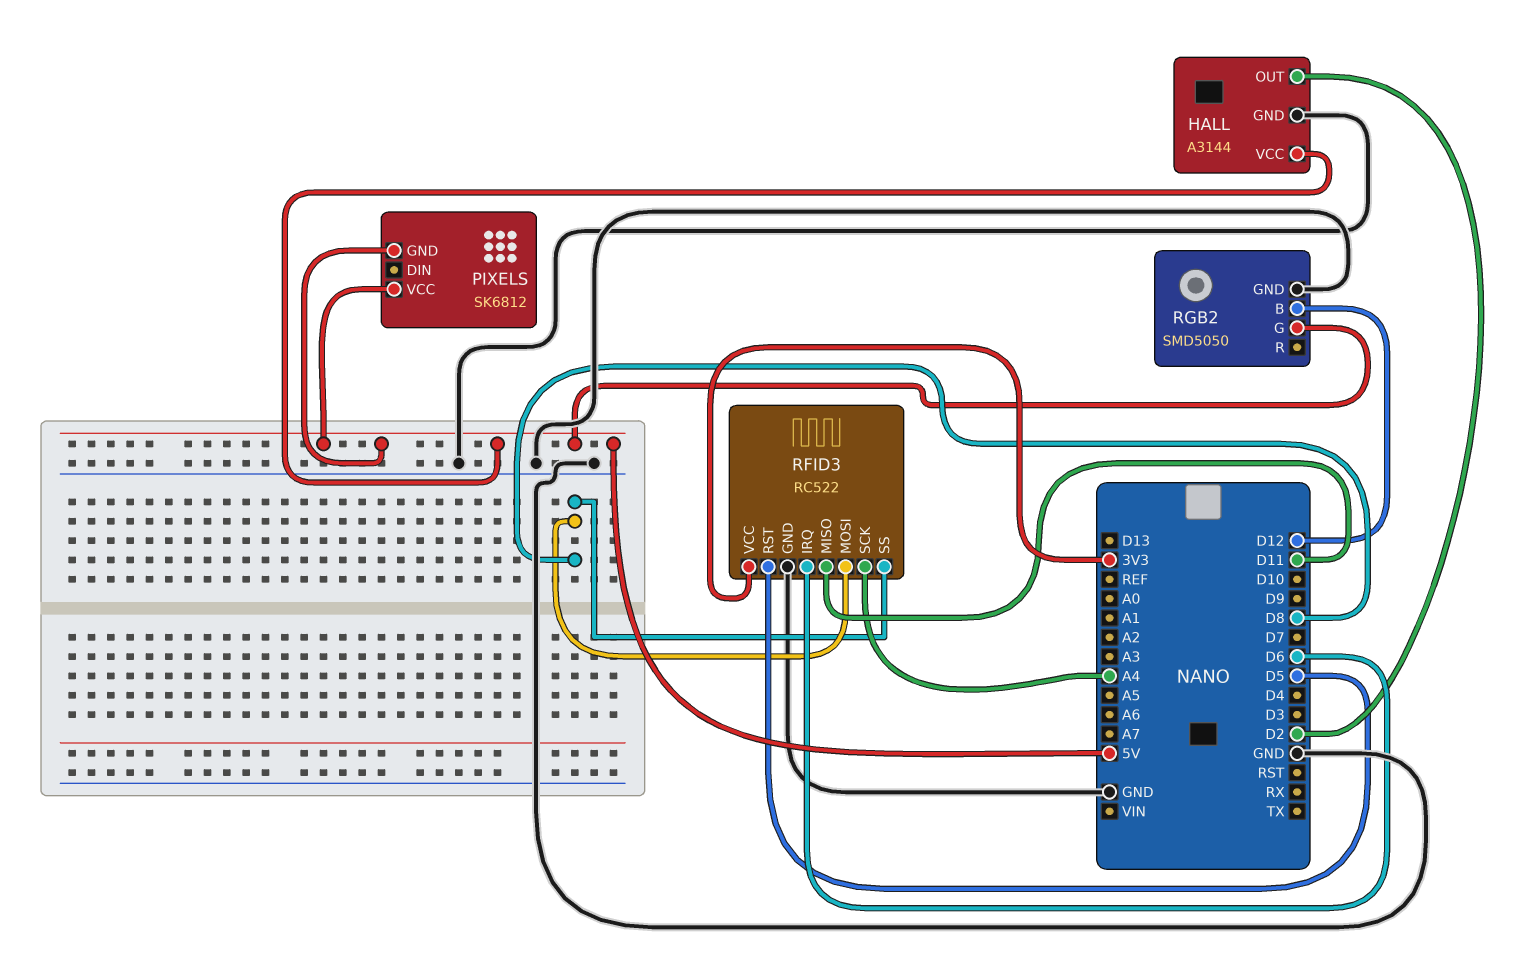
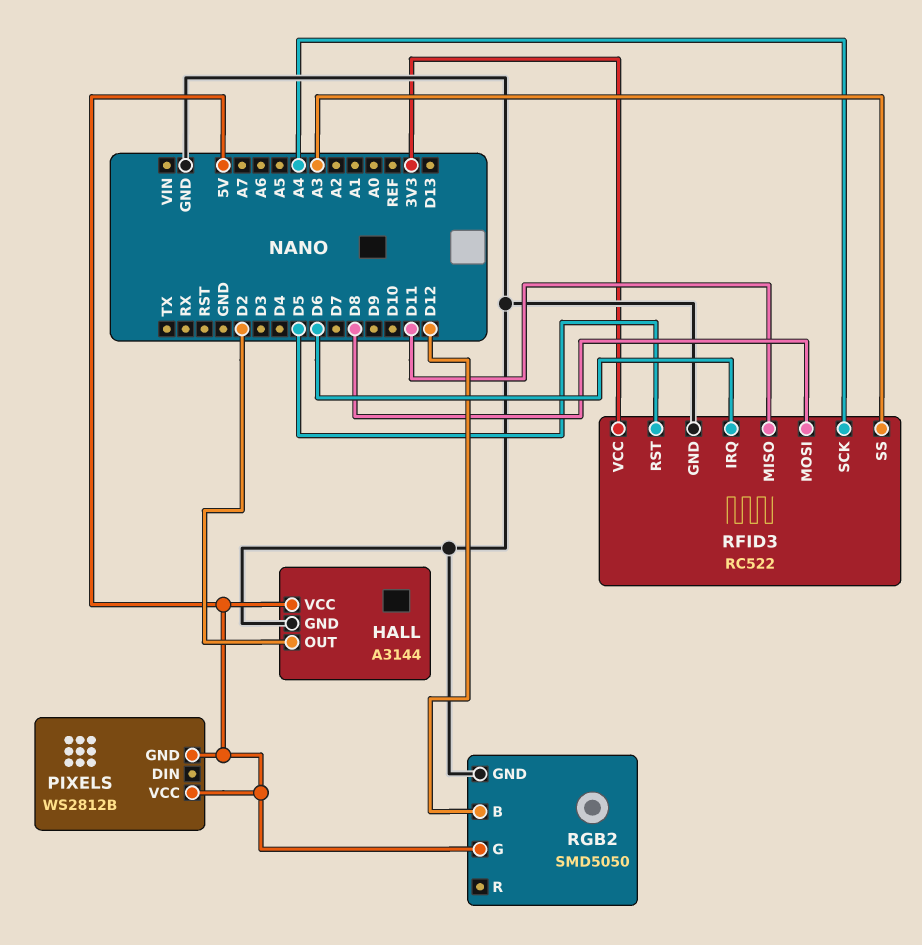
PIXELS: SK6812 -> WS2812B
RFID3 pin SS: D8 -> A3

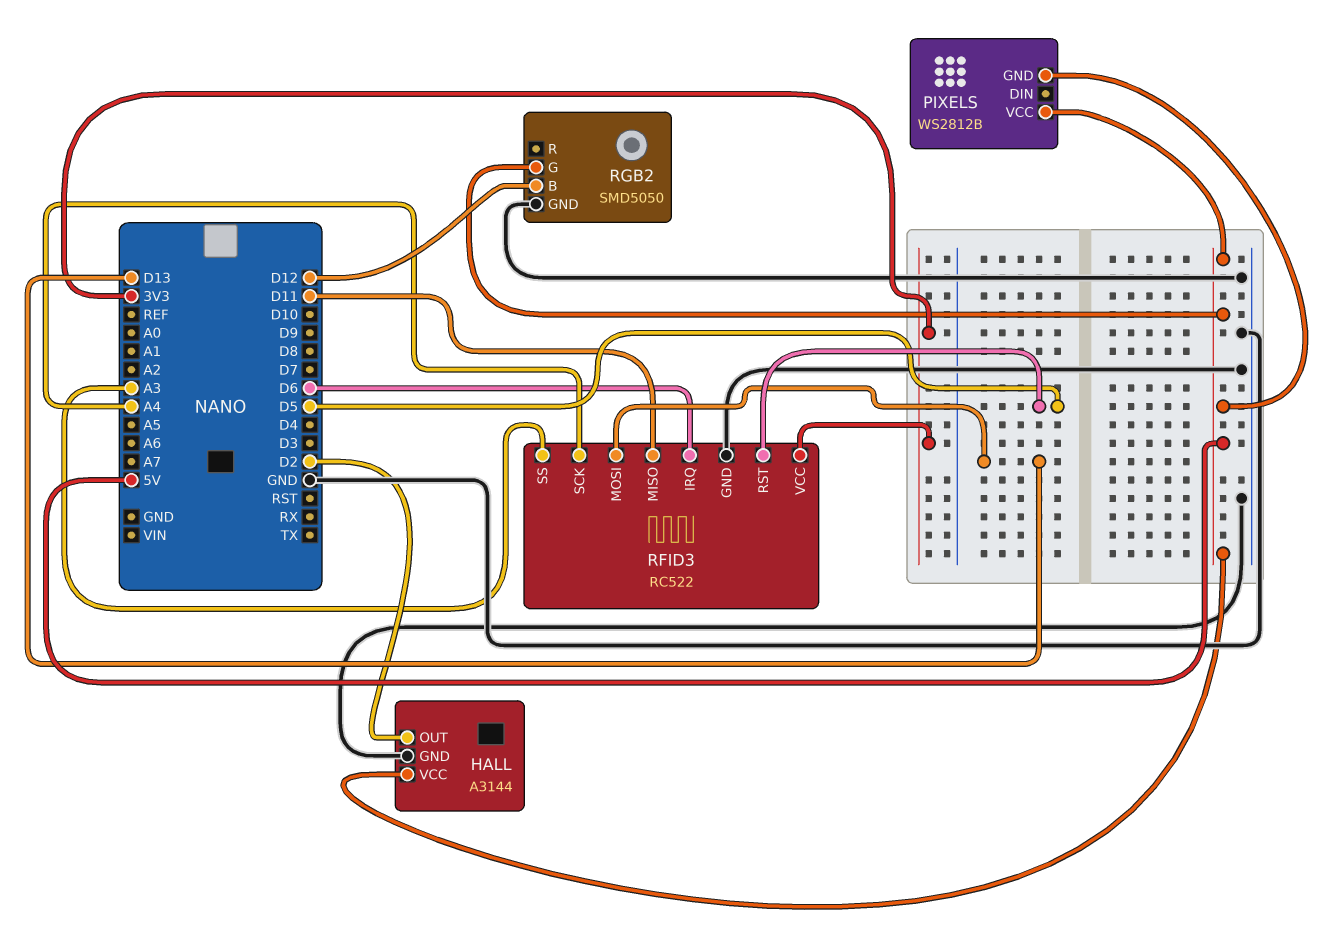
RFID3 pin MOSI: D8 -> D13

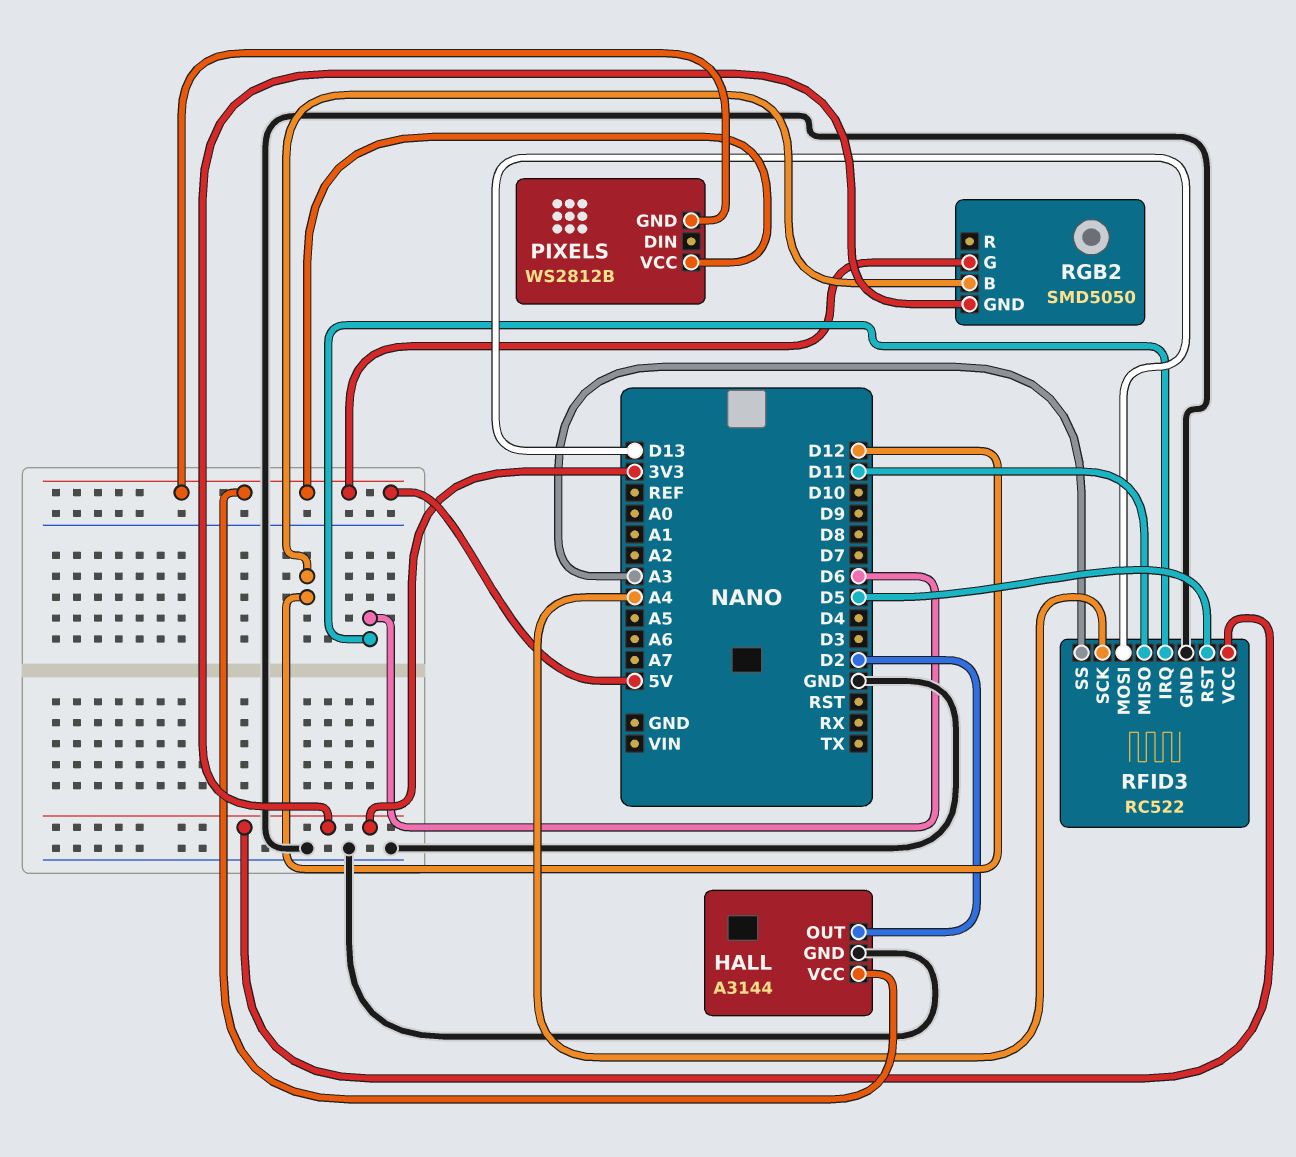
RGB2 pin GND: GND -> 3V3

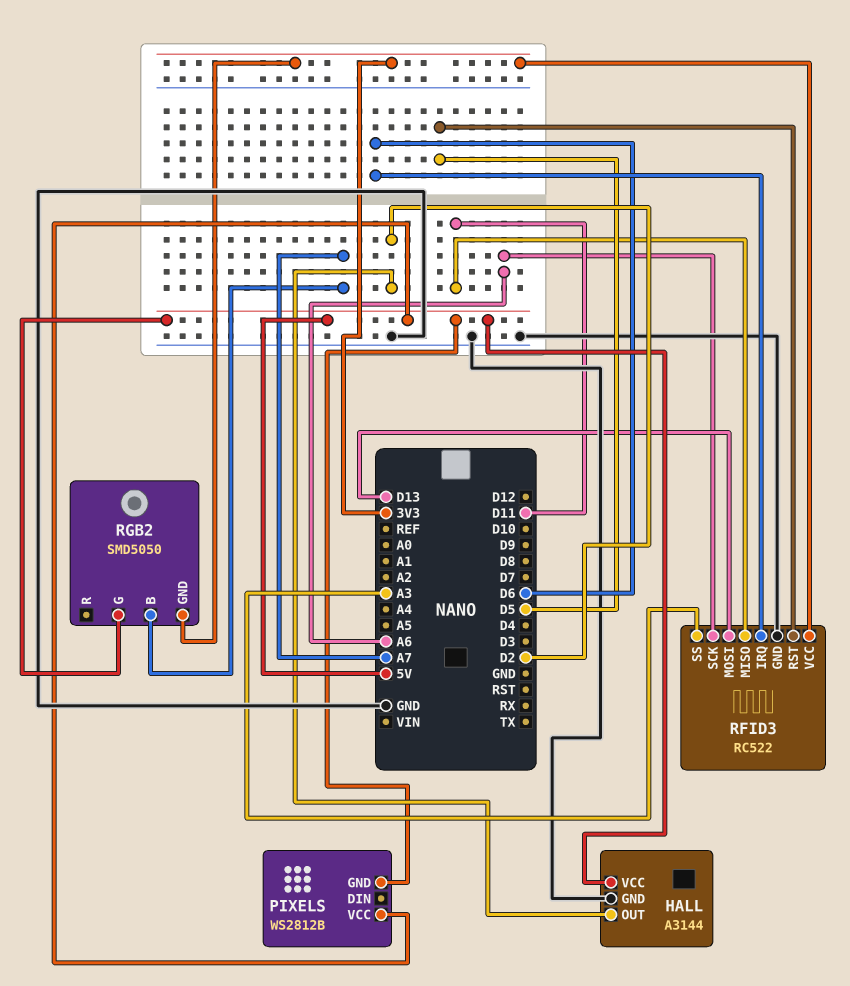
RFID3 pin SCK: A4 -> A6
RGB2 pin B: D12 -> A7

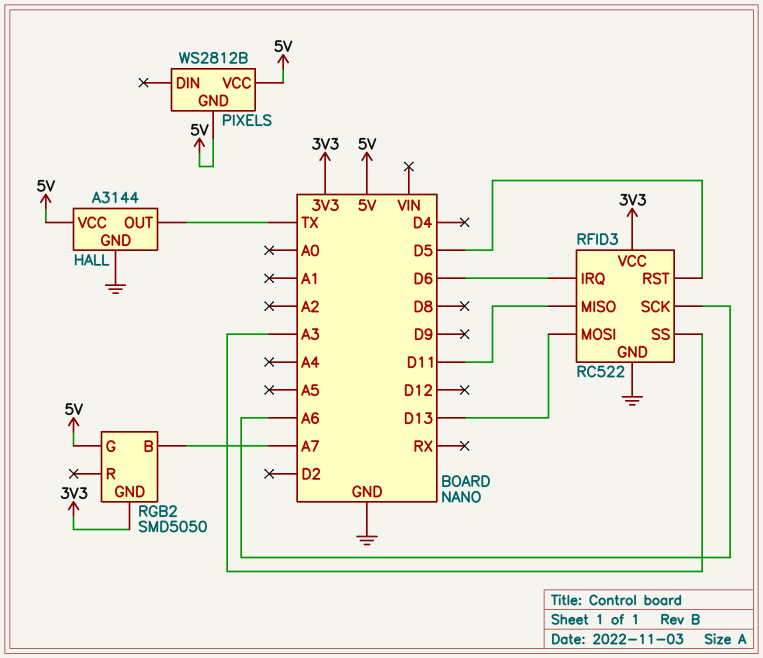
HALL pin OUT: D2 -> TX

